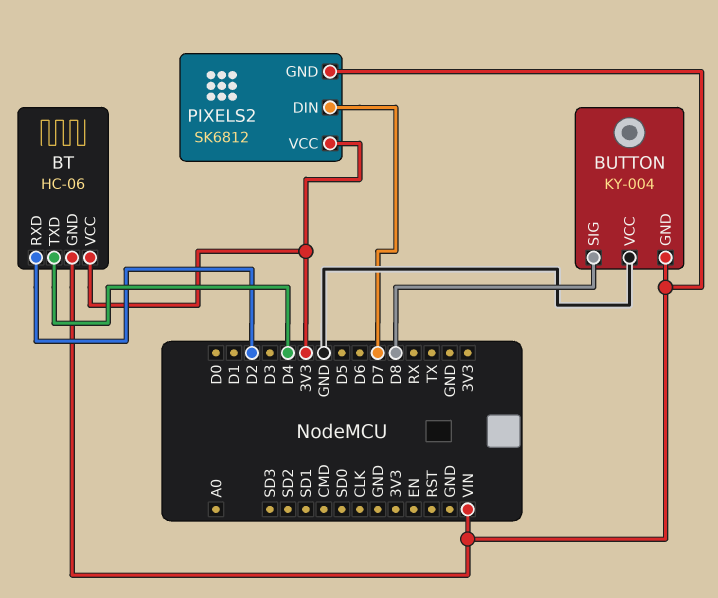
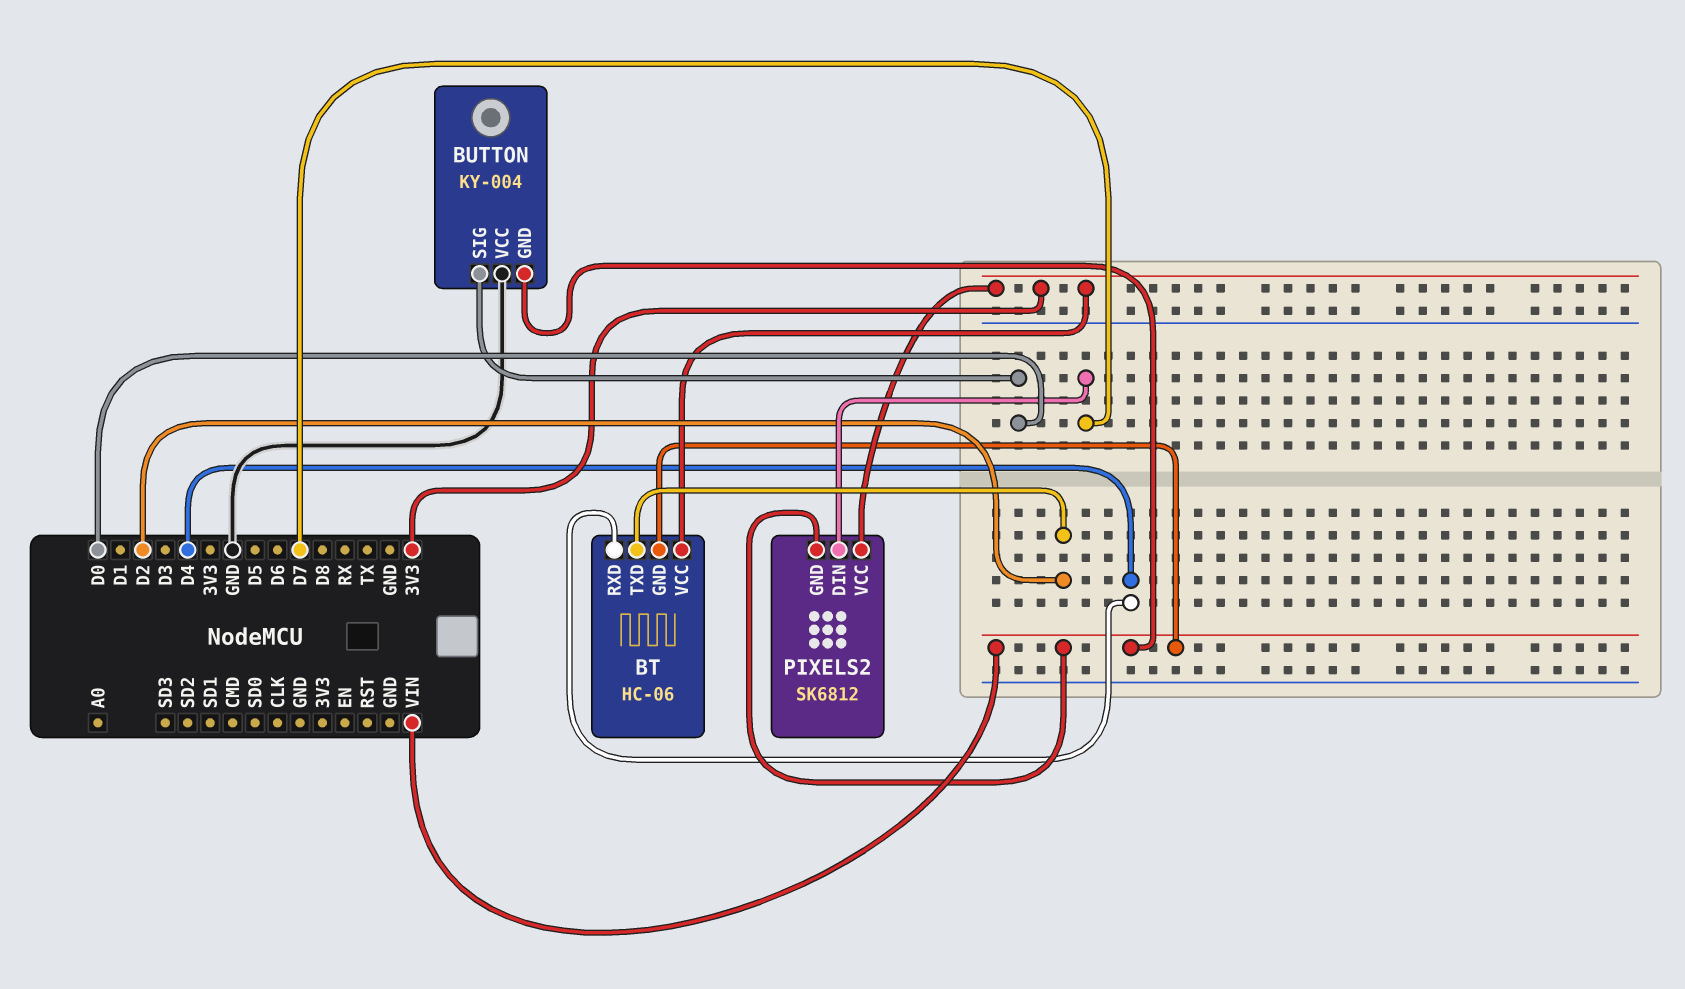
BT pin RXD: D2 -> D4
BT pin TXD: D4 -> D2
BUTTON pin SIG: D8 -> D0

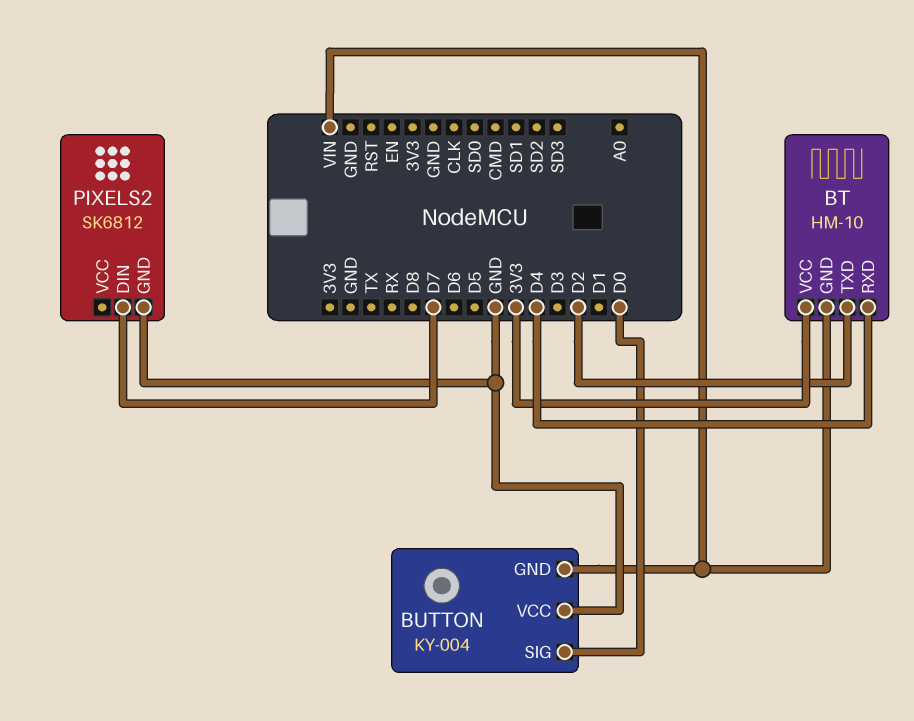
BT: HC-06 -> HM-10
PIXELS2 pin GND: VIN -> GND
PIXELS2 pin VCC: 3V3 -> none

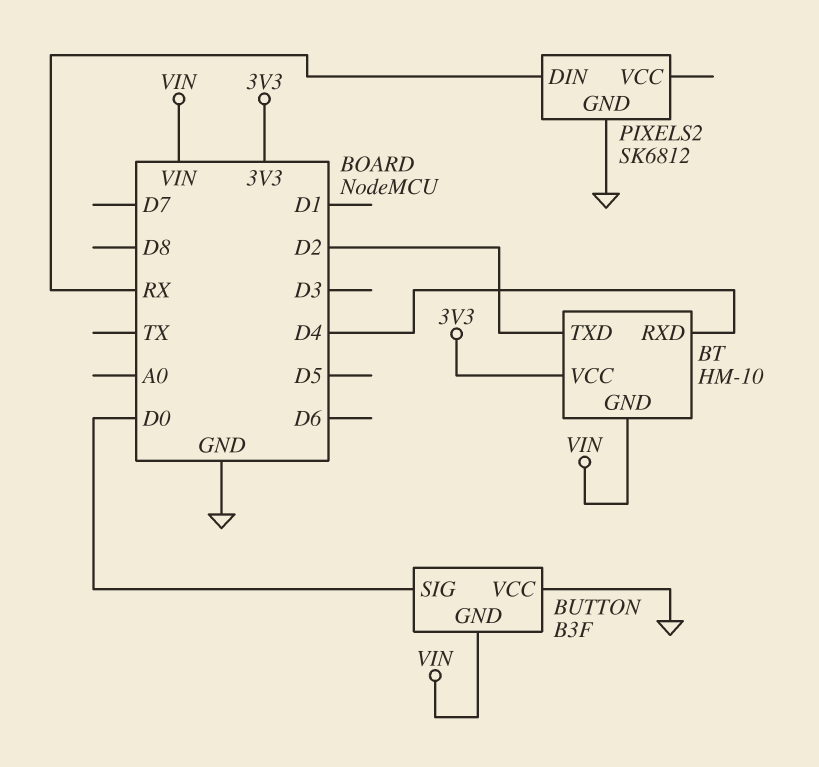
BUTTON: KY-004 -> B3F
PIXELS2 pin DIN: D7 -> RX

